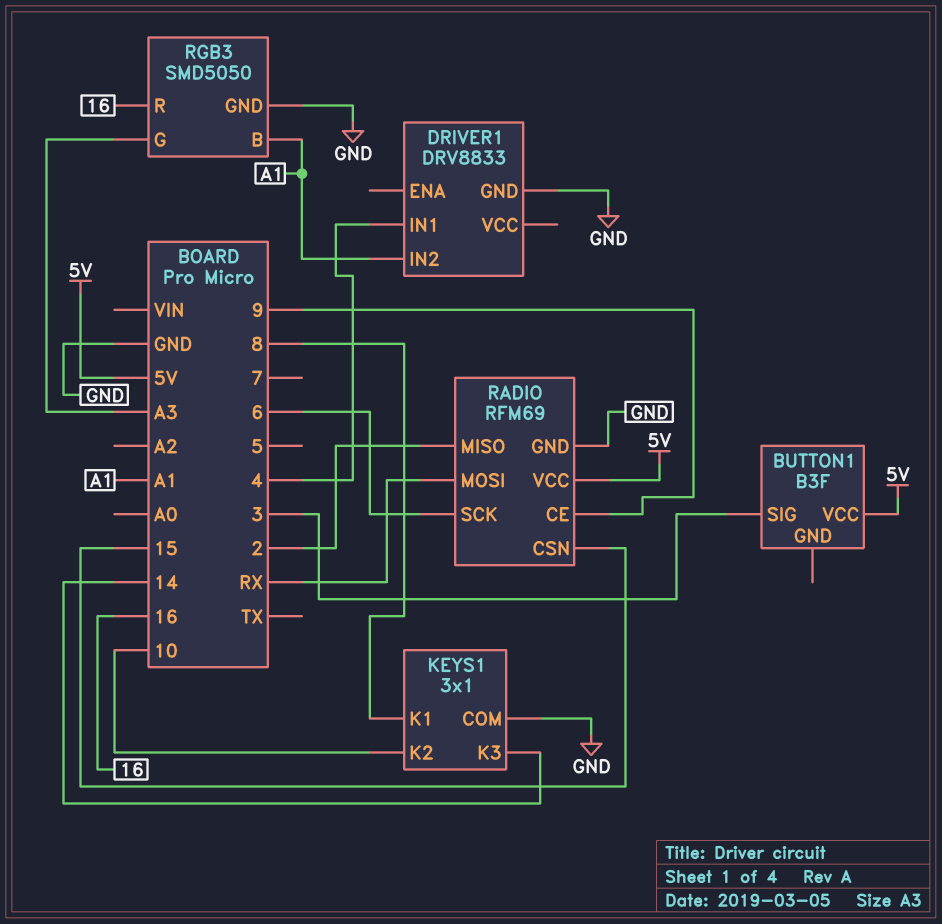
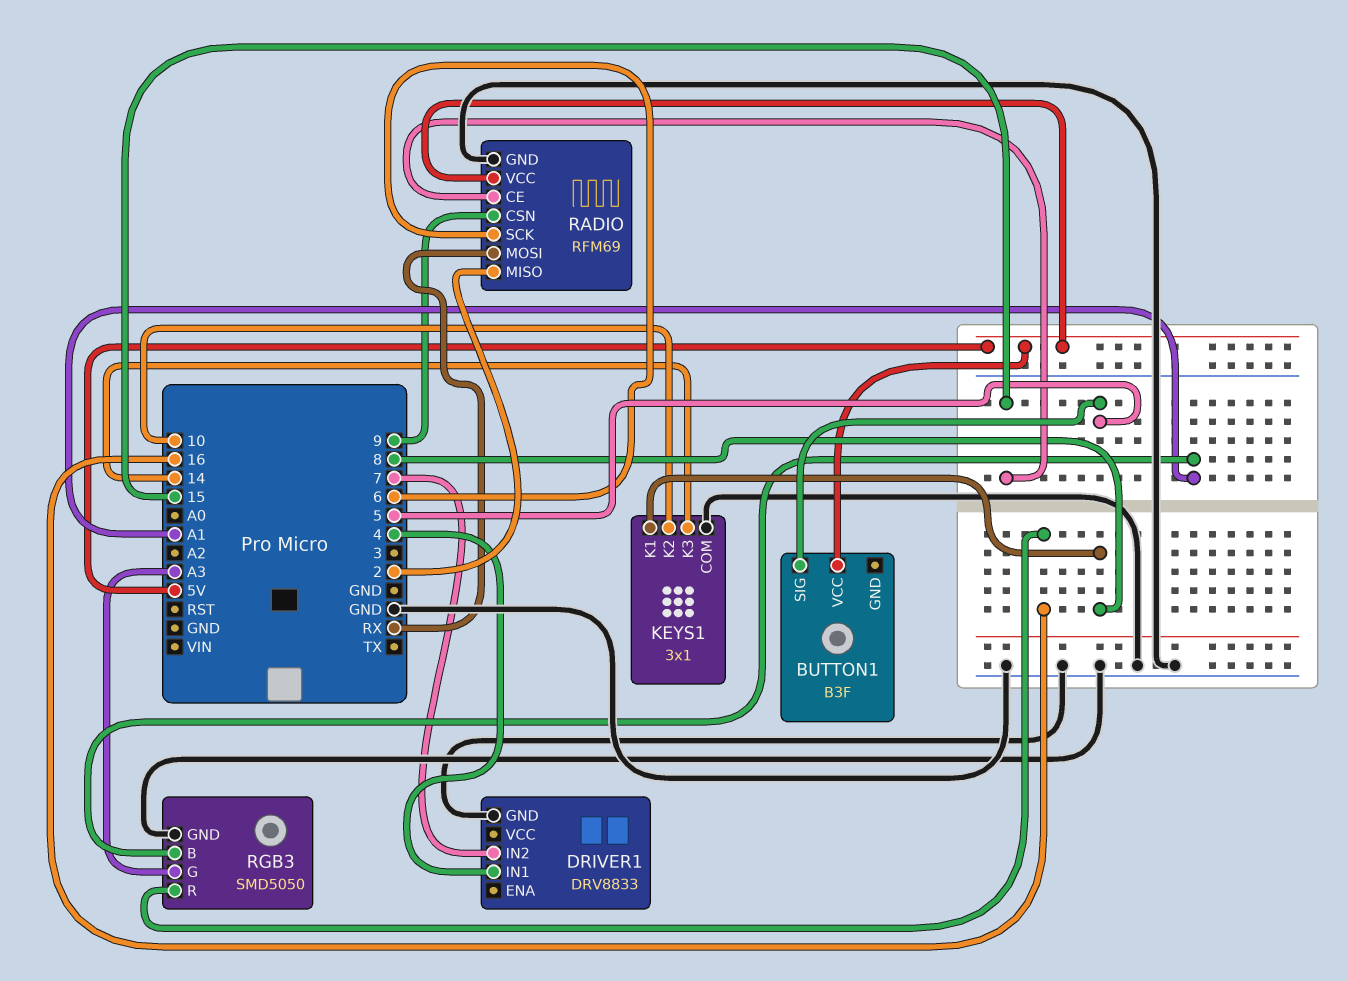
BUTTON1 pin SIG: 3 -> 5
DRIVER1 pin IN2: A1 -> 7
RADIO pin CE: 9 -> 15
RADIO pin CSN: 15 -> 9

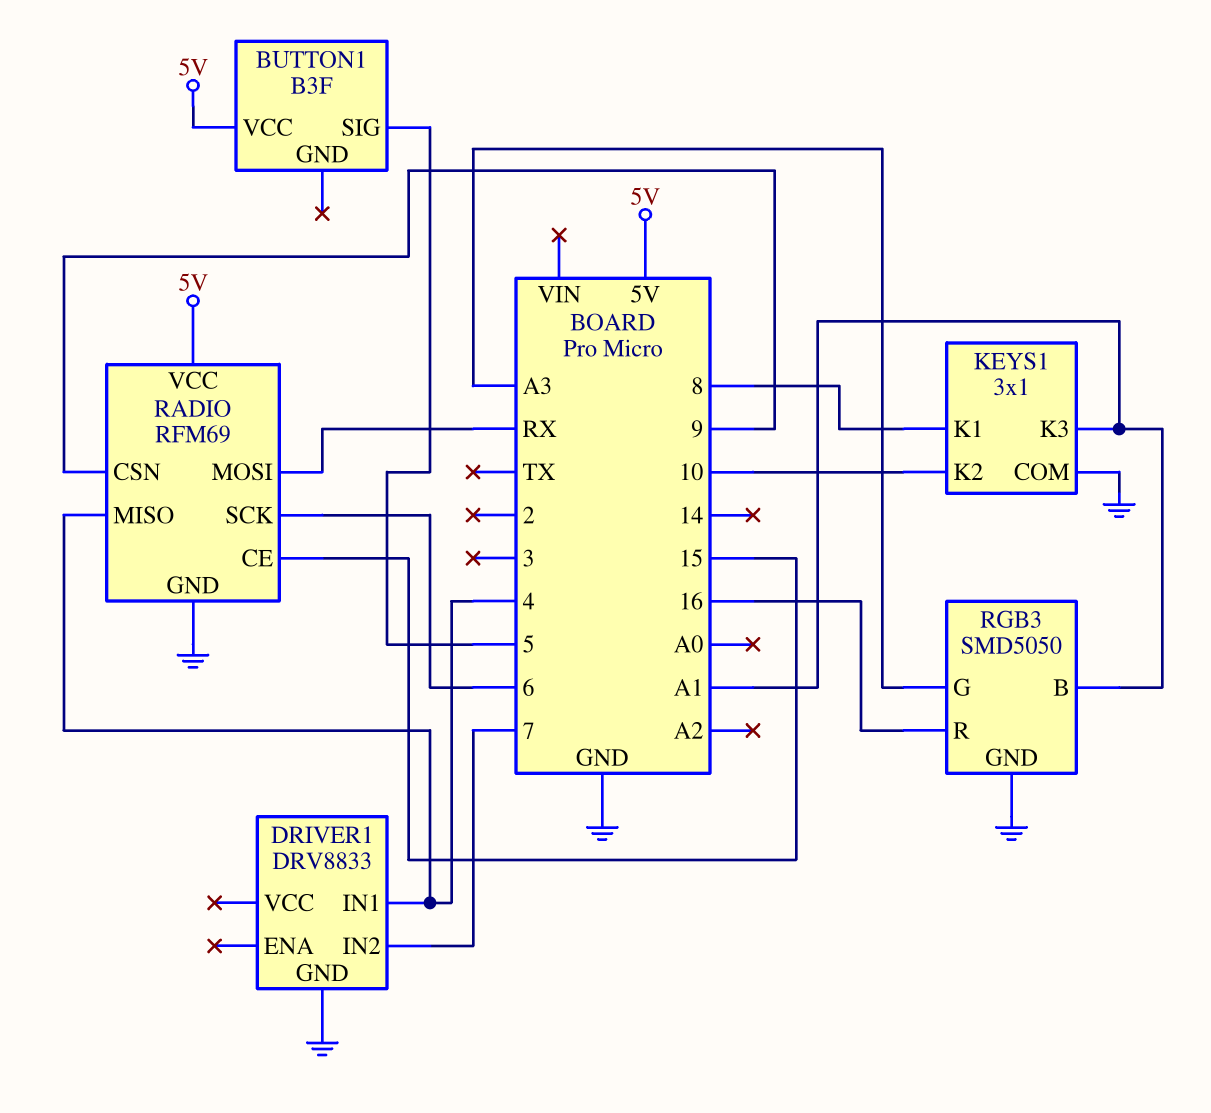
KEYS1 pin K3: 14 -> A1
RADIO pin MISO: 2 -> 4

